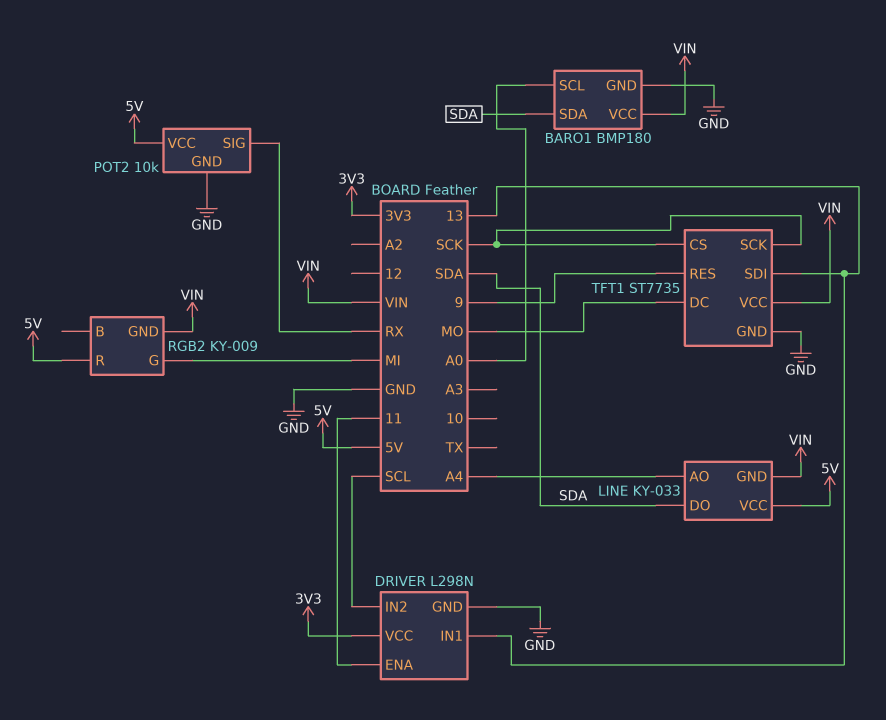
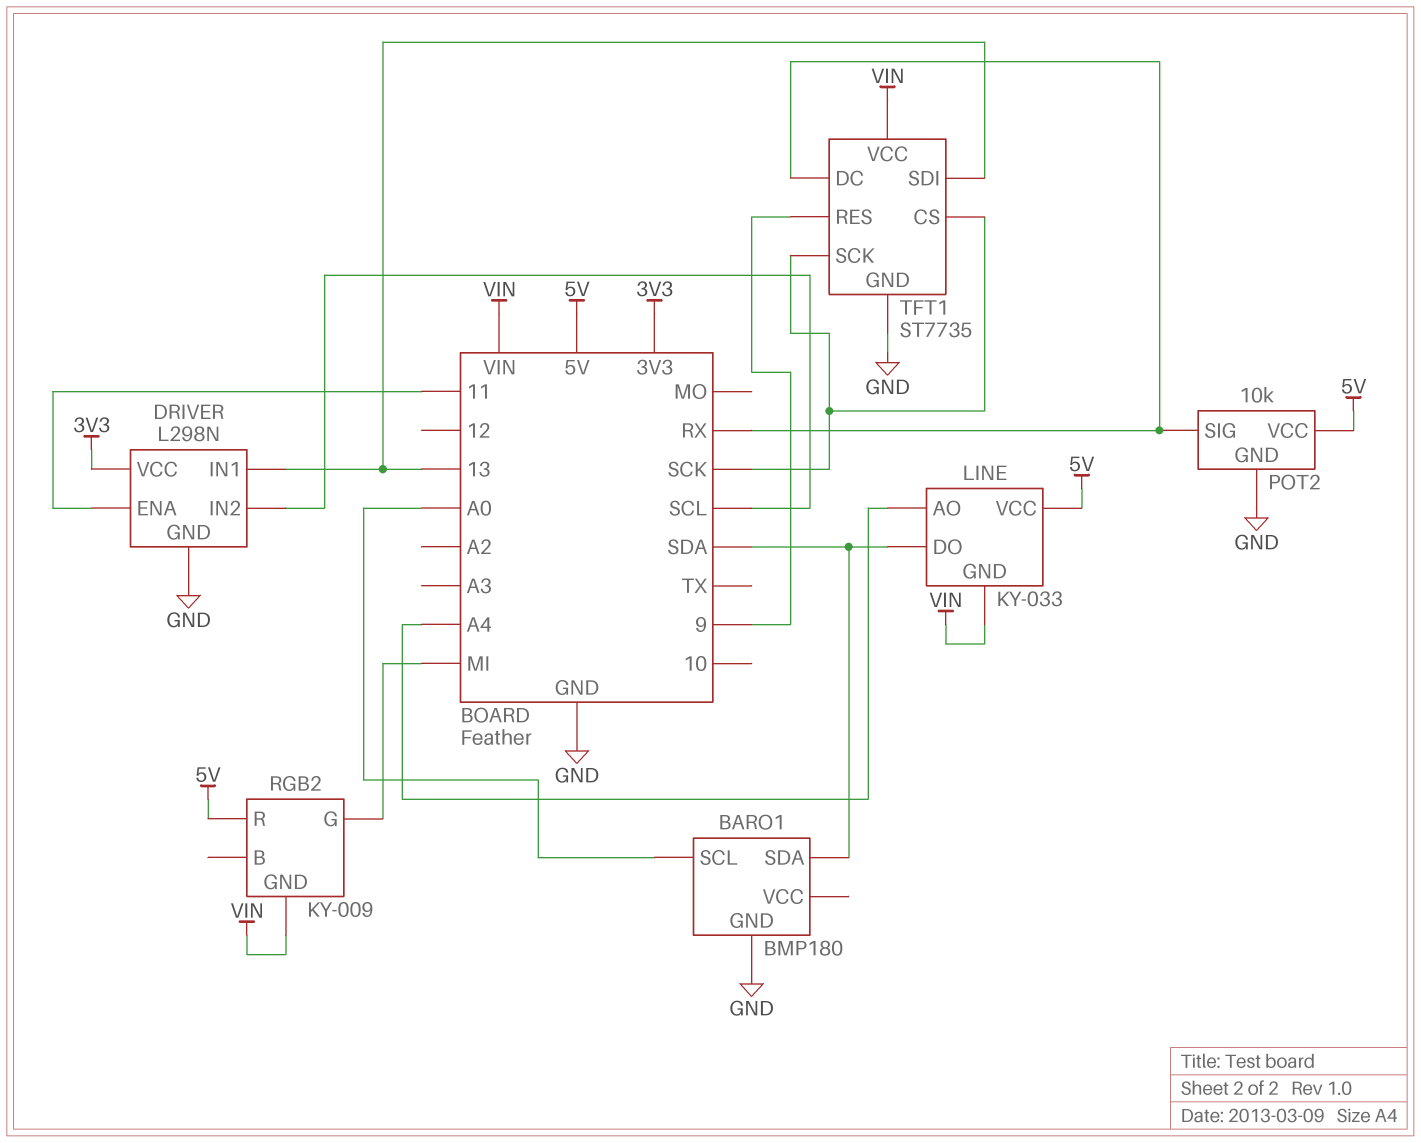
BARO1 pin VCC: VIN -> none
TFT1 pin DC: MO -> RX

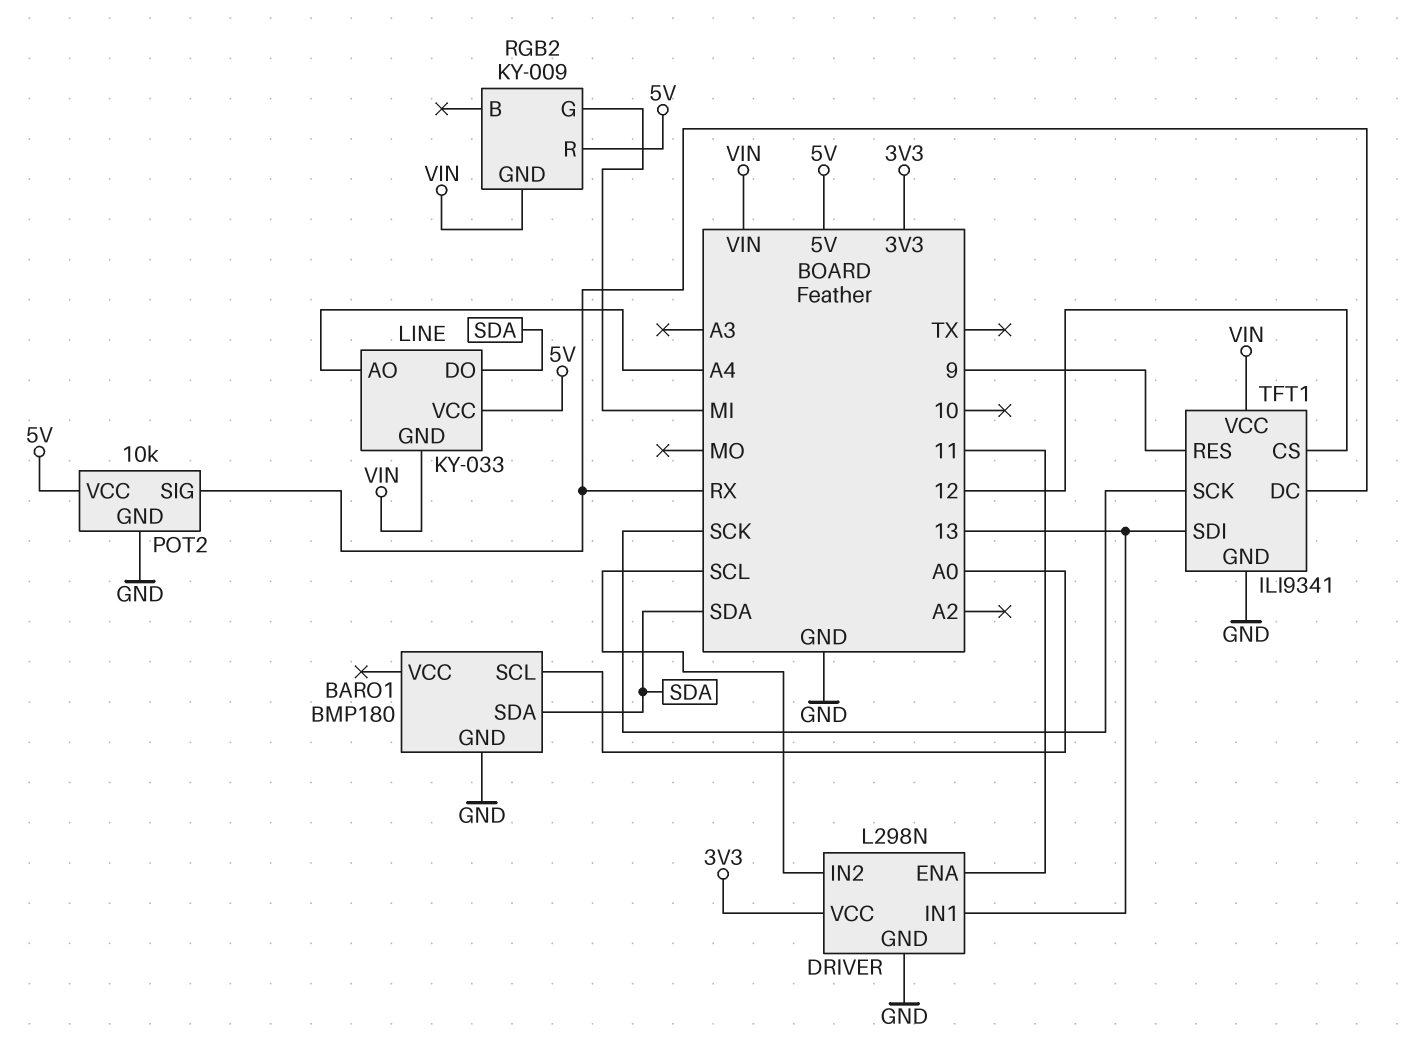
TFT1: ST7735 -> ILI9341
TFT1 pin CS: SCK -> 12

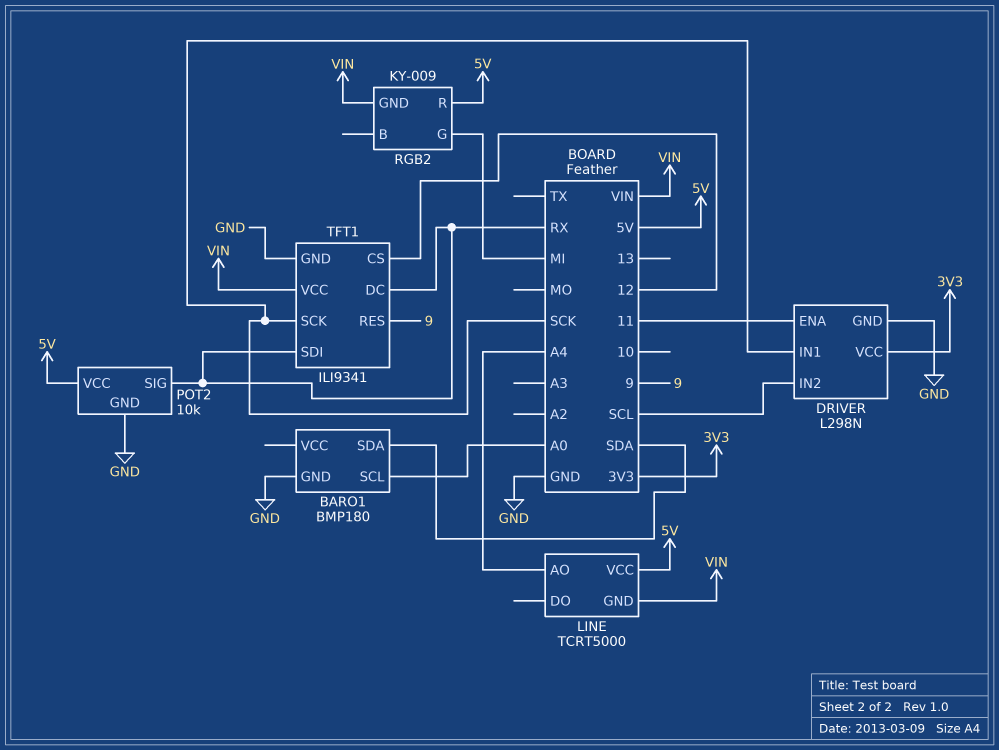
DRIVER pin IN1: 13 -> SCK
LINE: KY-033 -> TCRT5000
LINE pin DO: SDA -> none
TFT1 pin SDI: 13 -> RX

